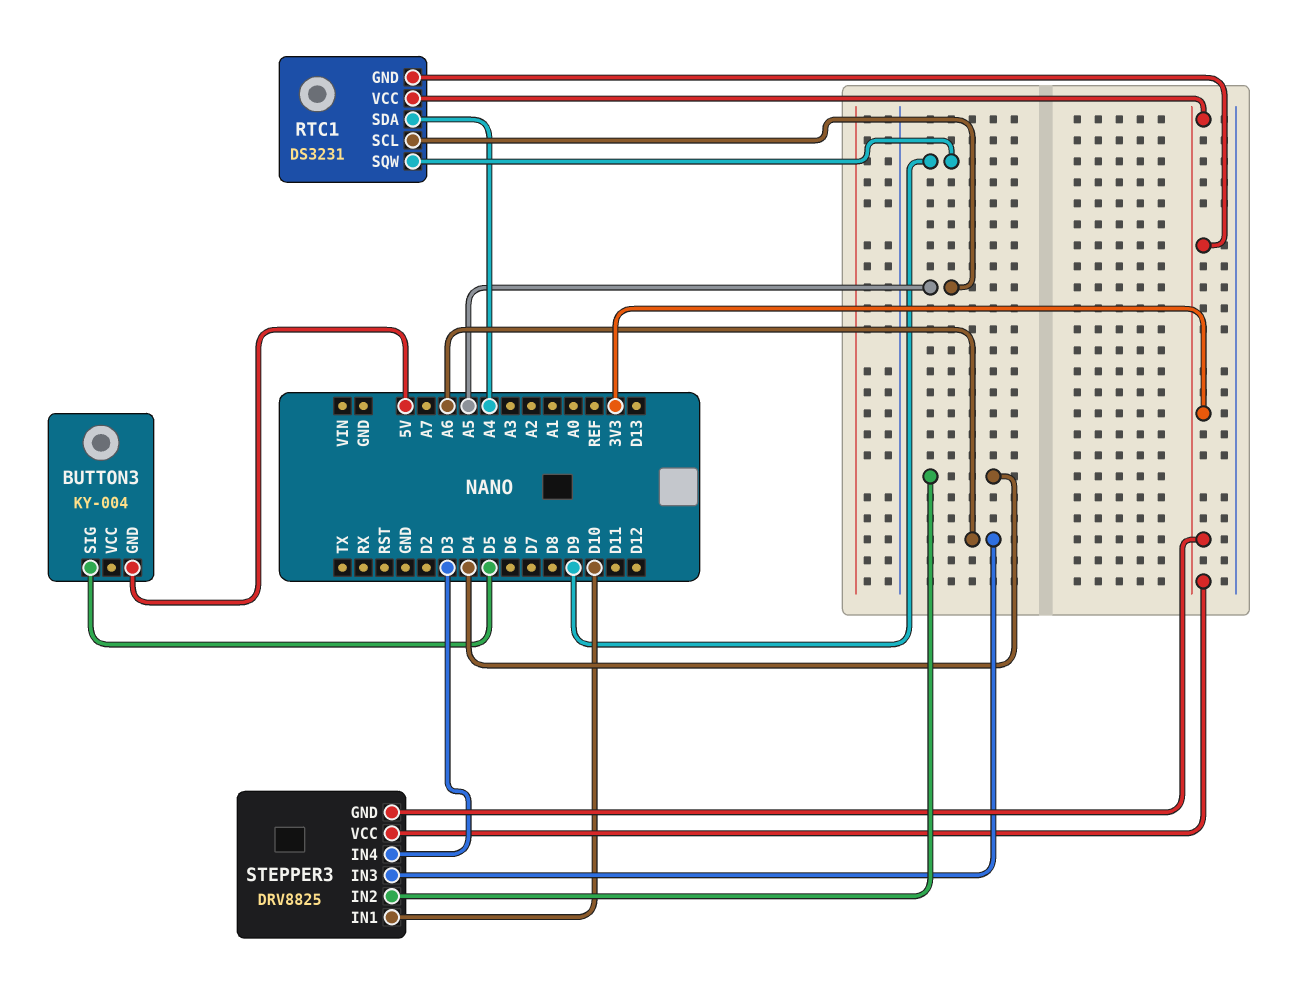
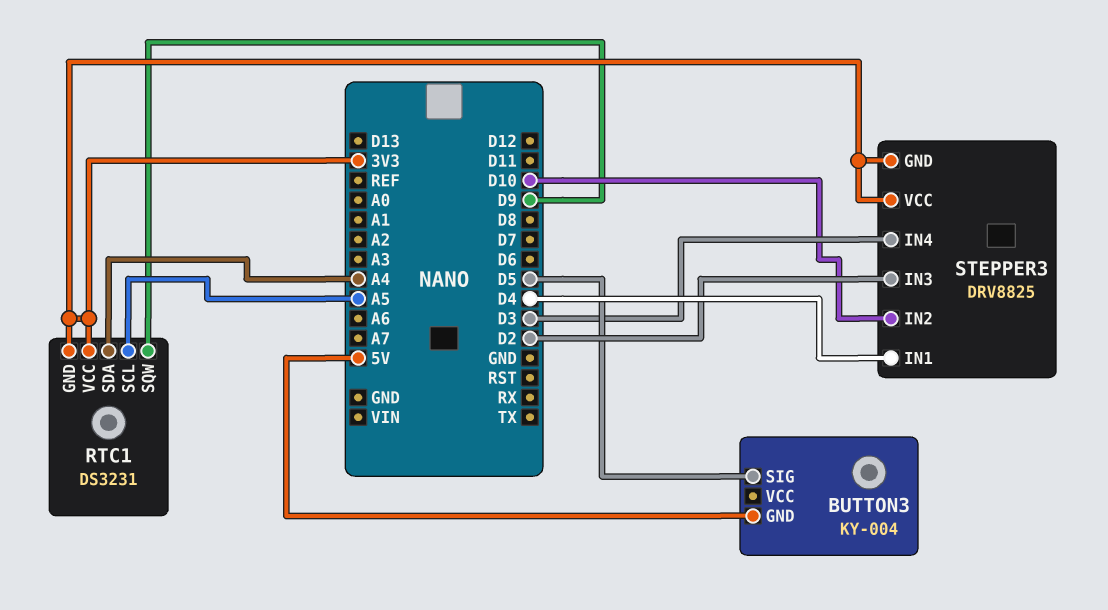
STEPPER3 pin IN1: D10 -> D4
STEPPER3 pin IN2: D4 -> D10
STEPPER3 pin IN3: A6 -> D2

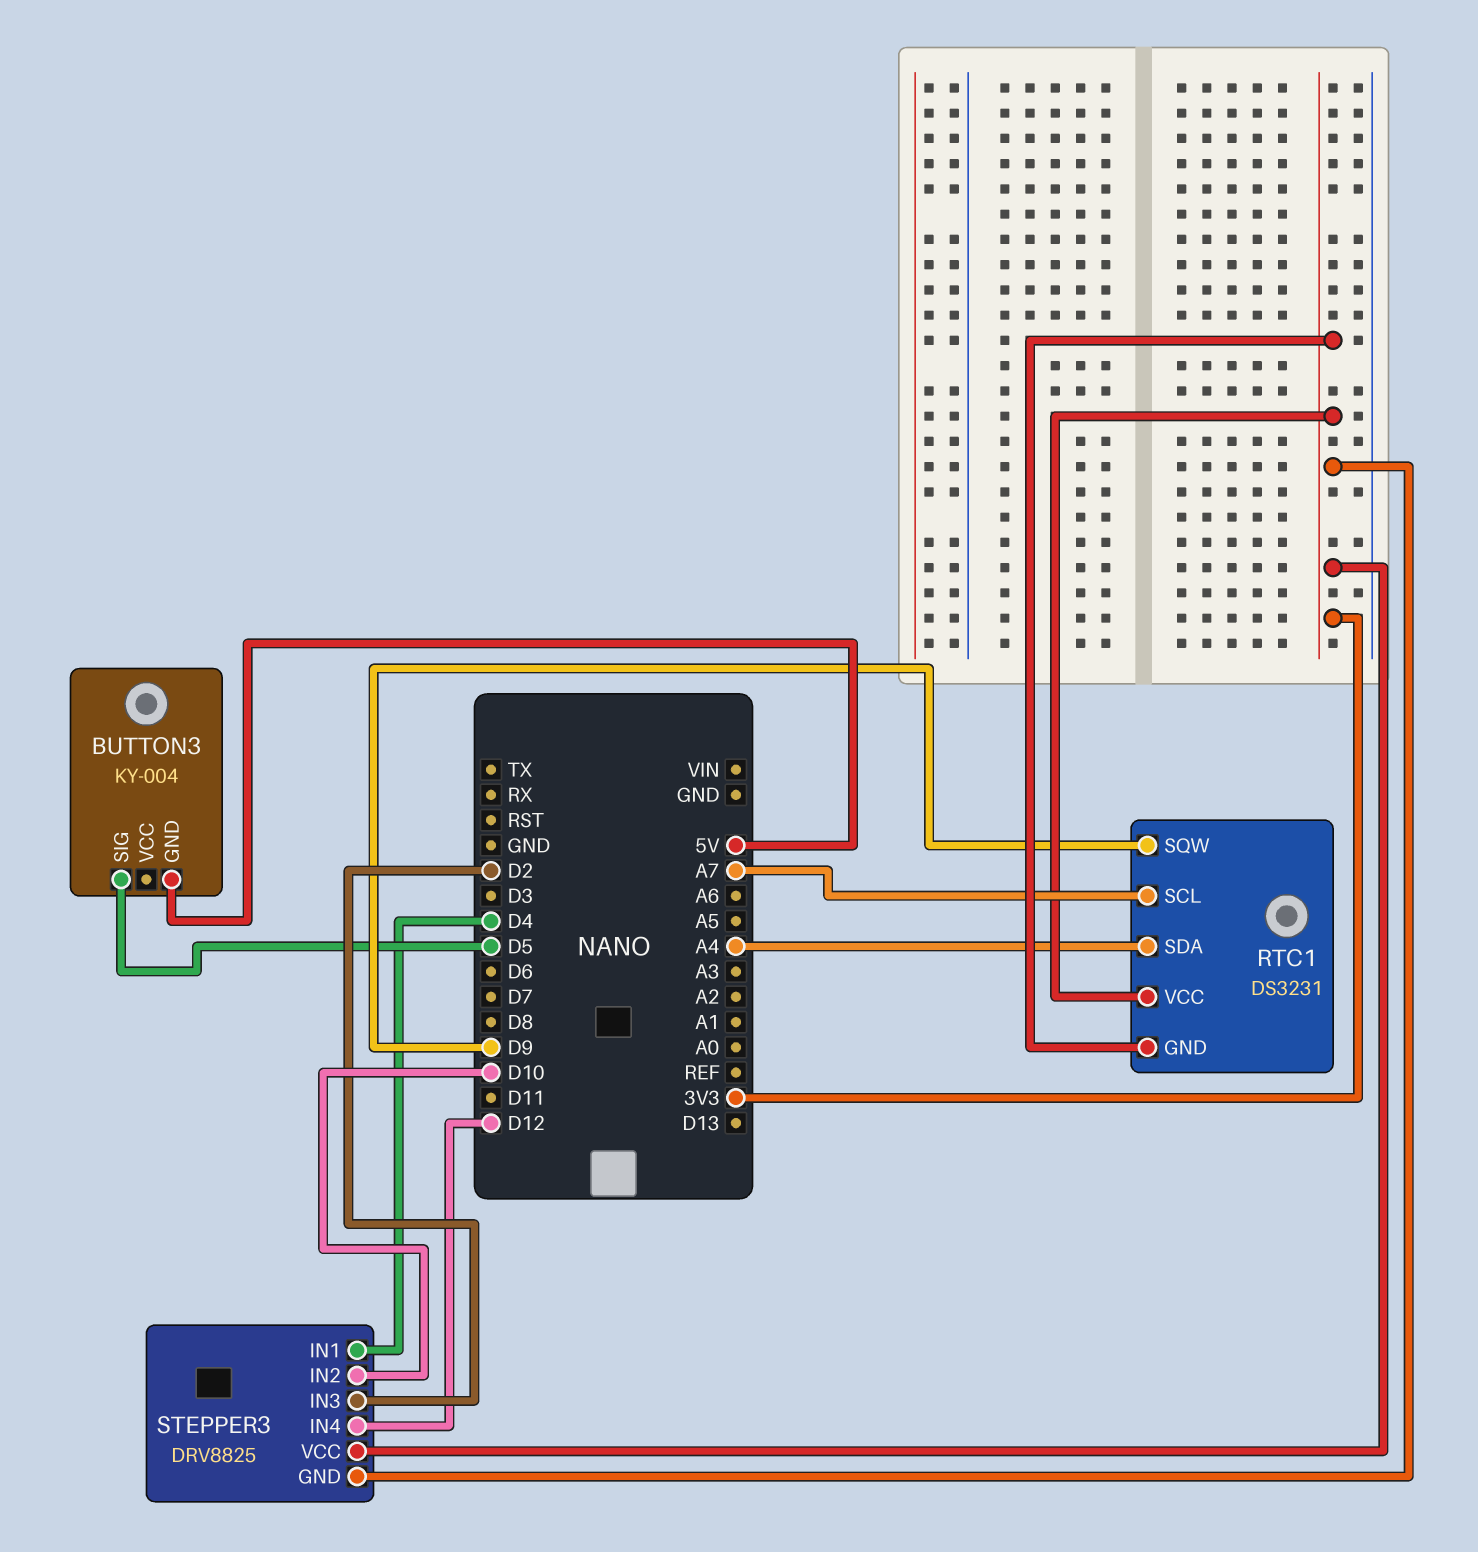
RTC1 pin SCL: A5 -> A7
STEPPER3 pin IN4: D3 -> D12

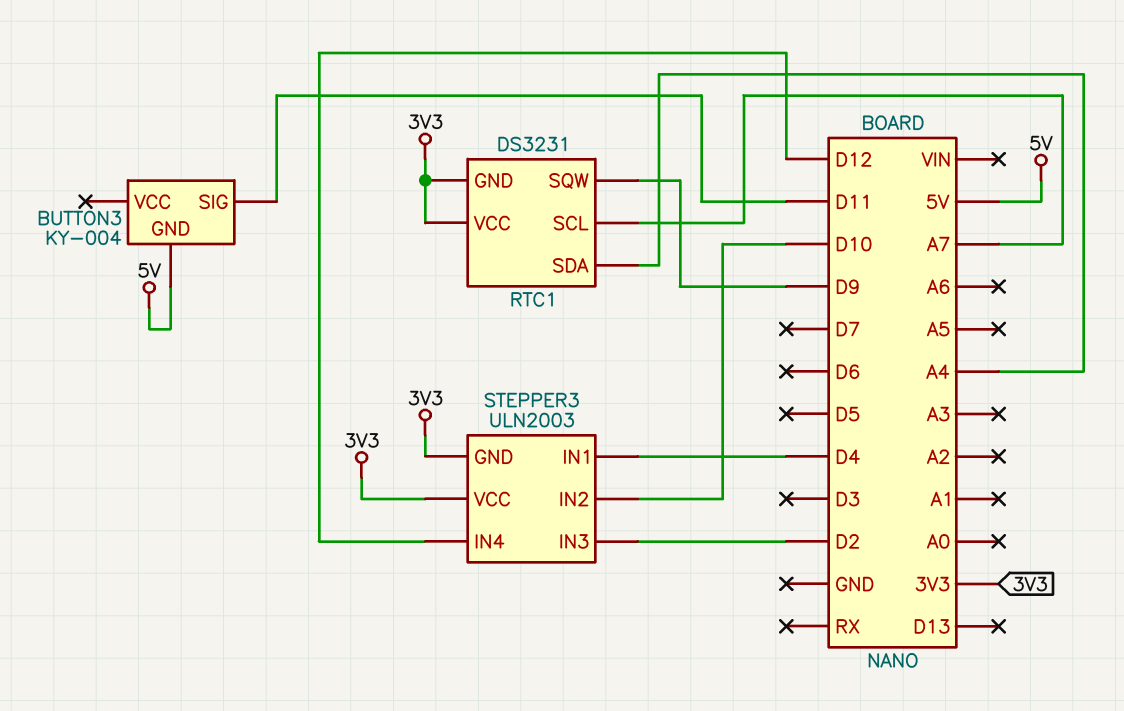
BUTTON3 pin SIG: D5 -> D11
STEPPER3: DRV8825 -> ULN2003

